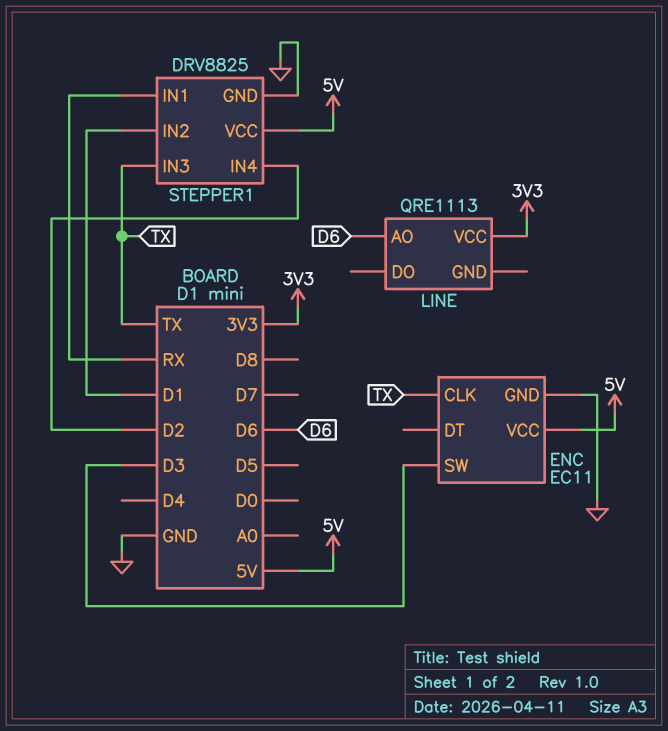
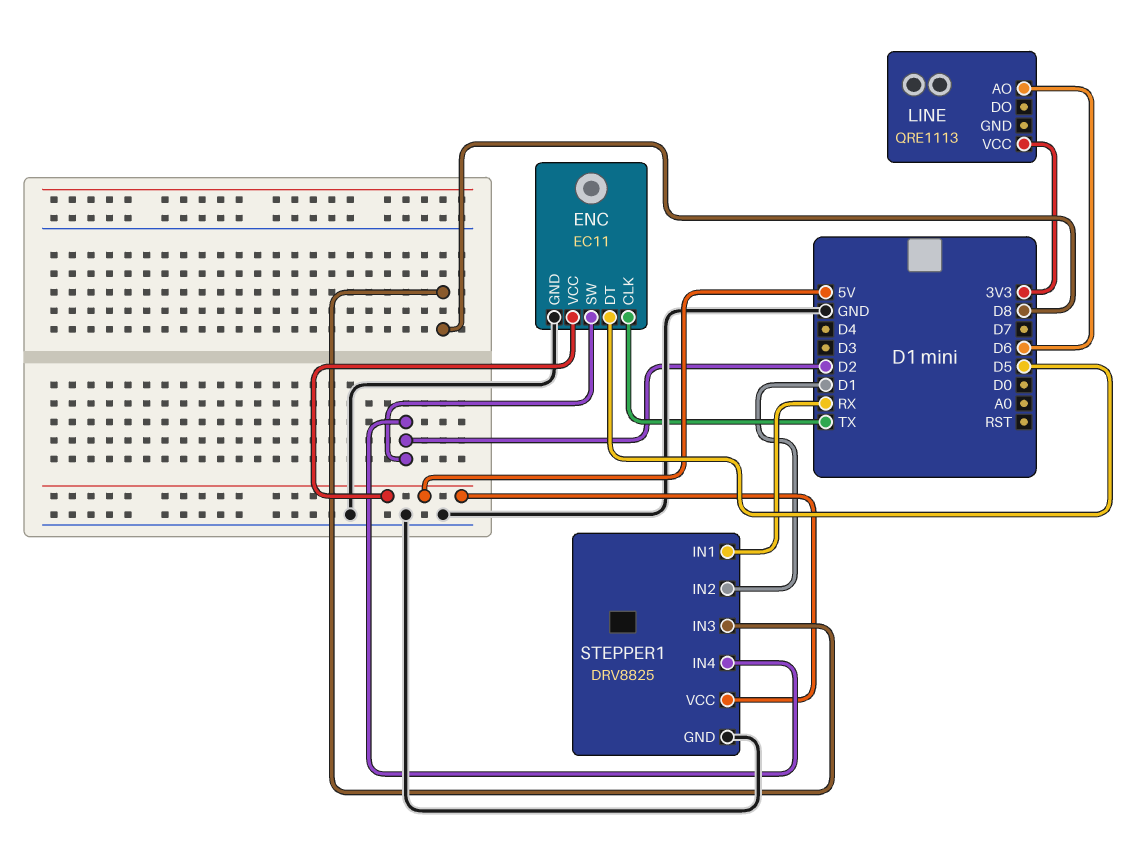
ENC pin DT: none -> D5
ENC pin SW: D3 -> D2
STEPPER1 pin IN3: TX -> D8

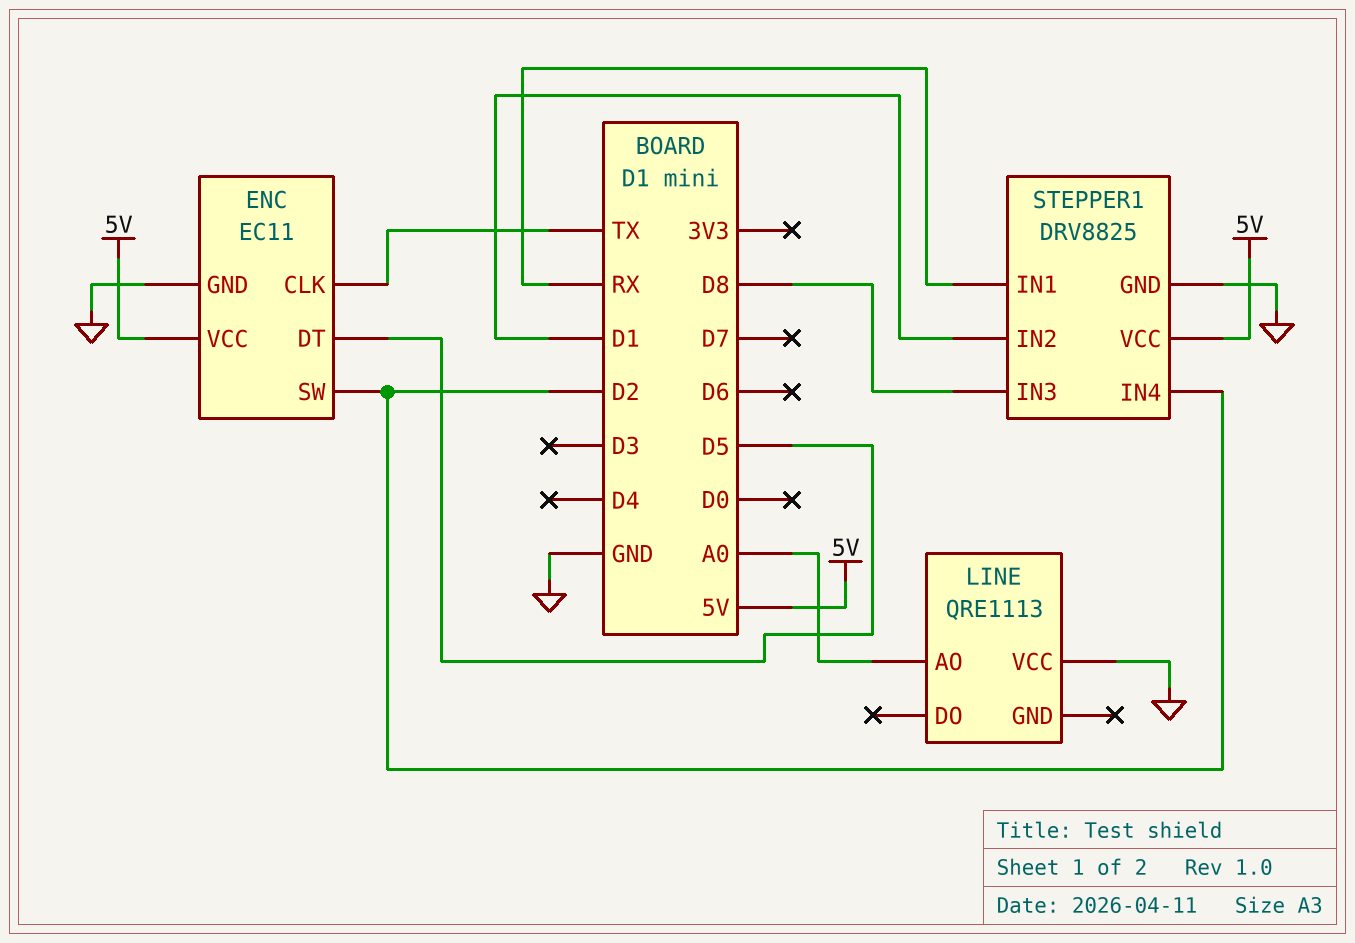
LINE pin AO: D6 -> A0
LINE pin VCC: 3V3 -> GND

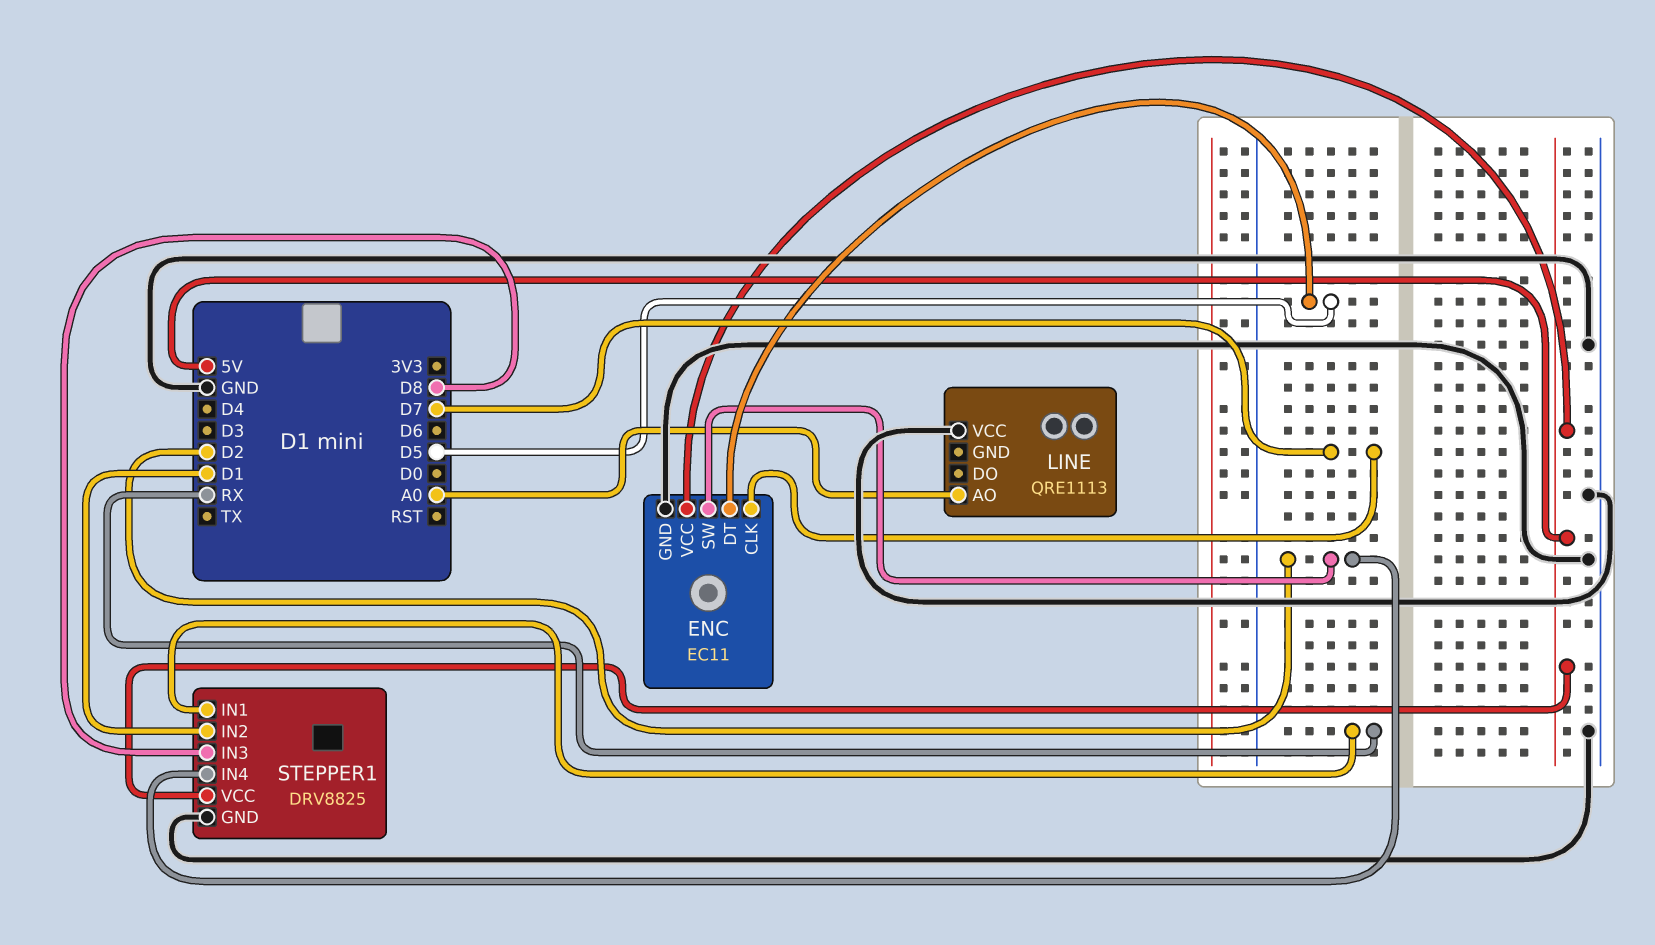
ENC pin CLK: TX -> D7

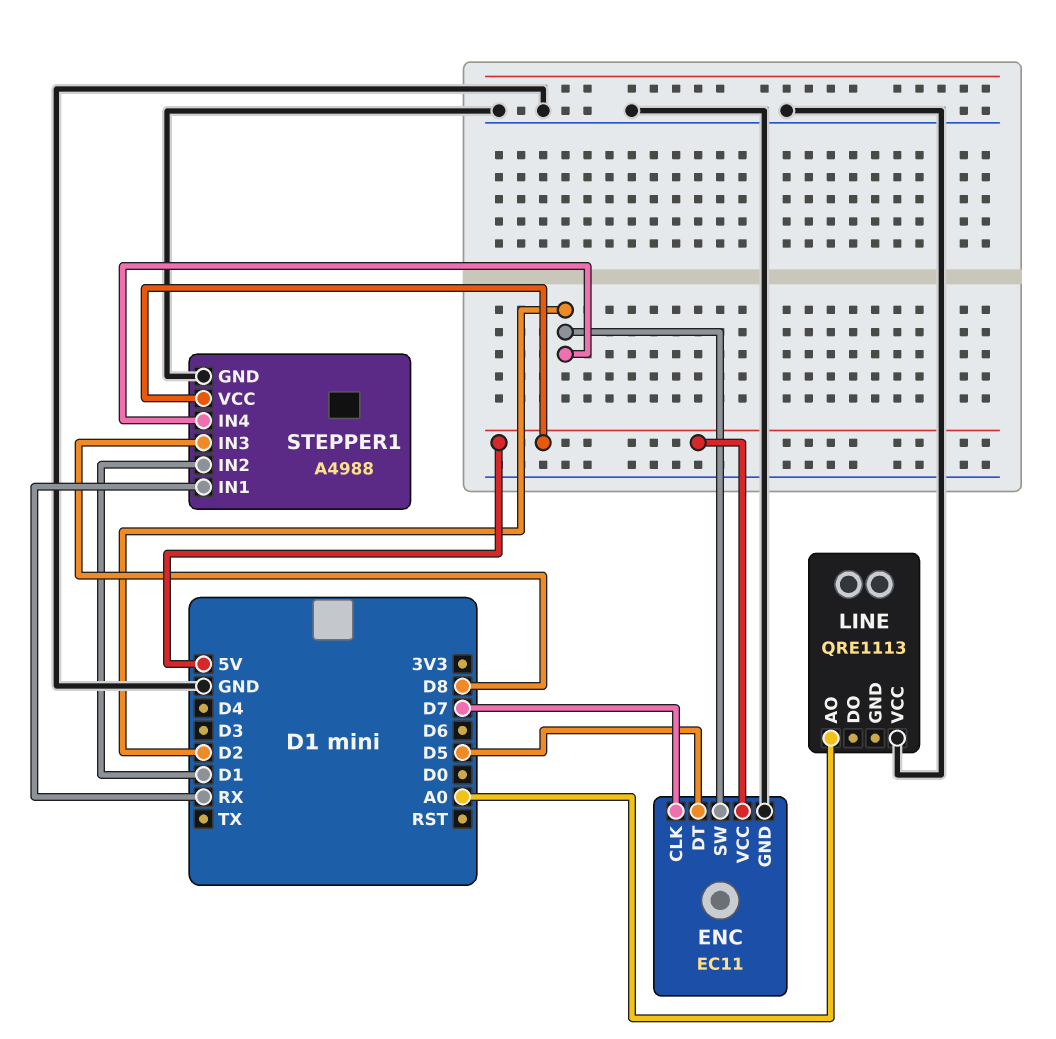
STEPPER1: DRV8825 -> A4988

